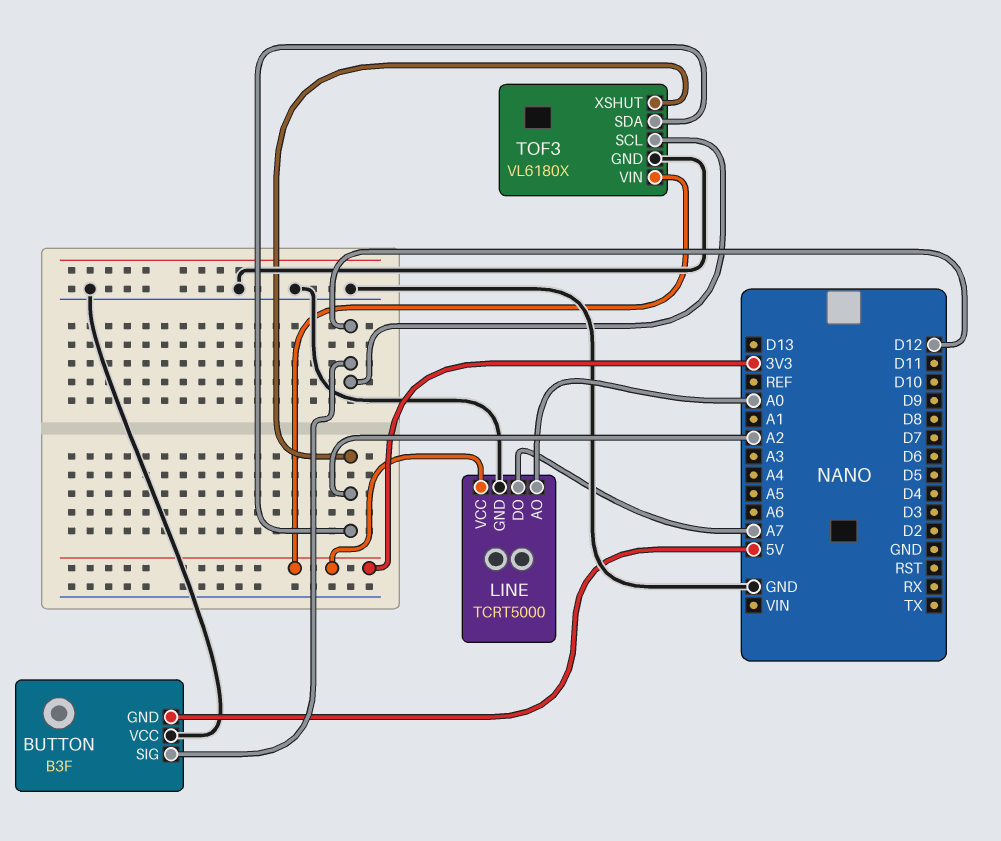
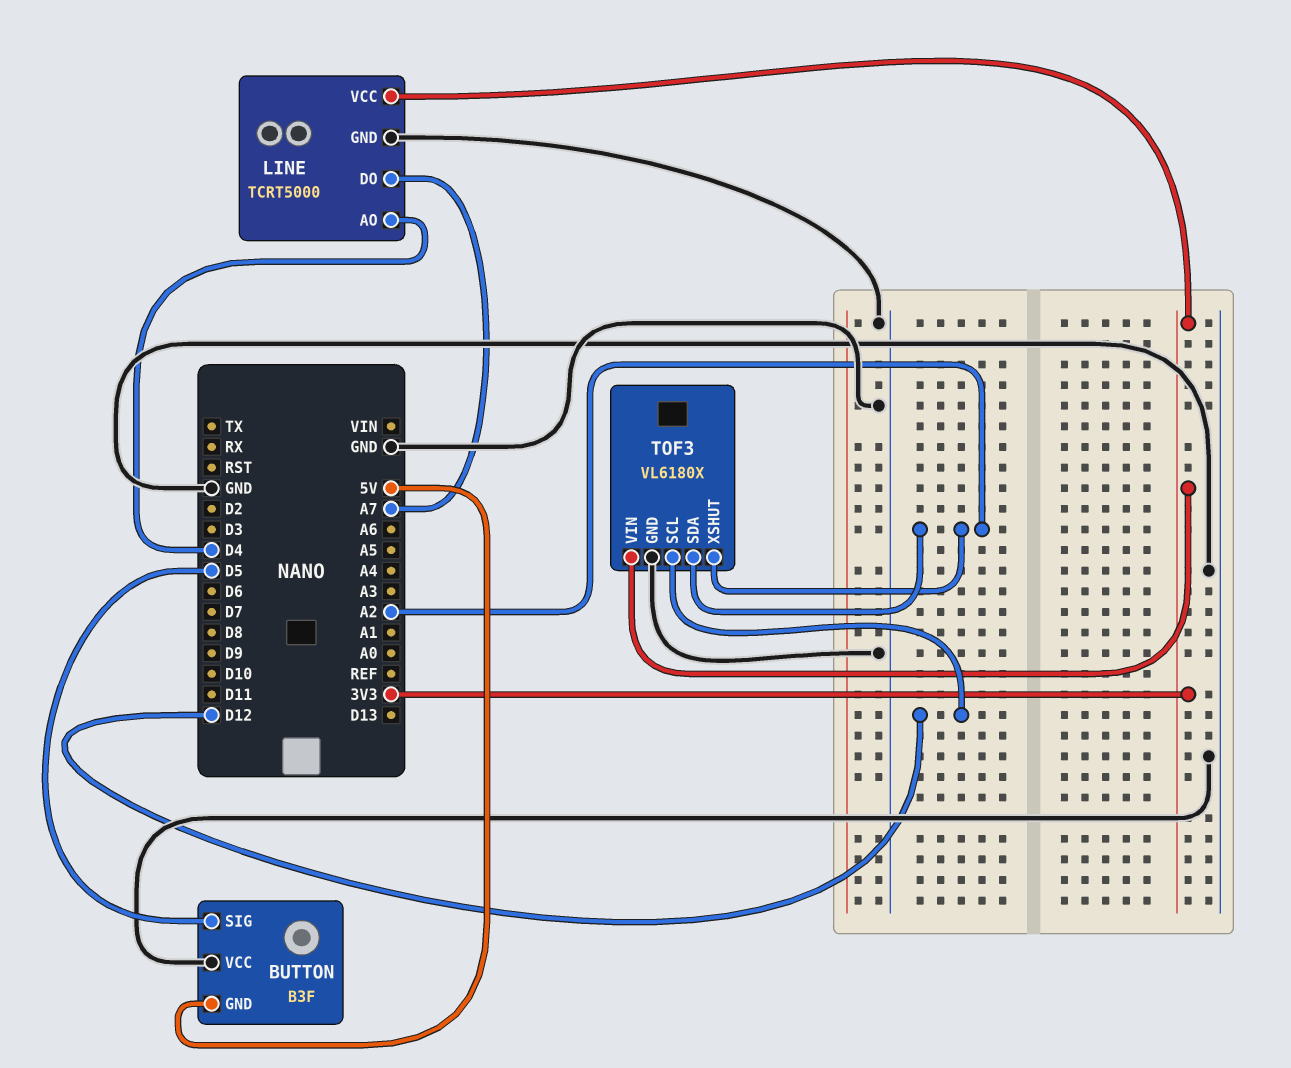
BUTTON pin SIG: D12 -> D5
LINE pin AO: A0 -> D4

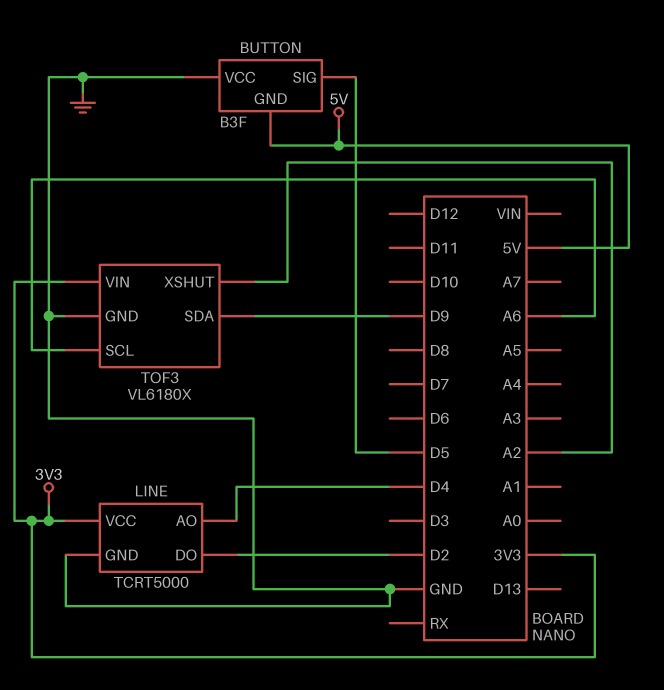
LINE pin DO: A7 -> D2
TOF3 pin SCL: D12 -> A6
TOF3 pin SDA: A2 -> D9

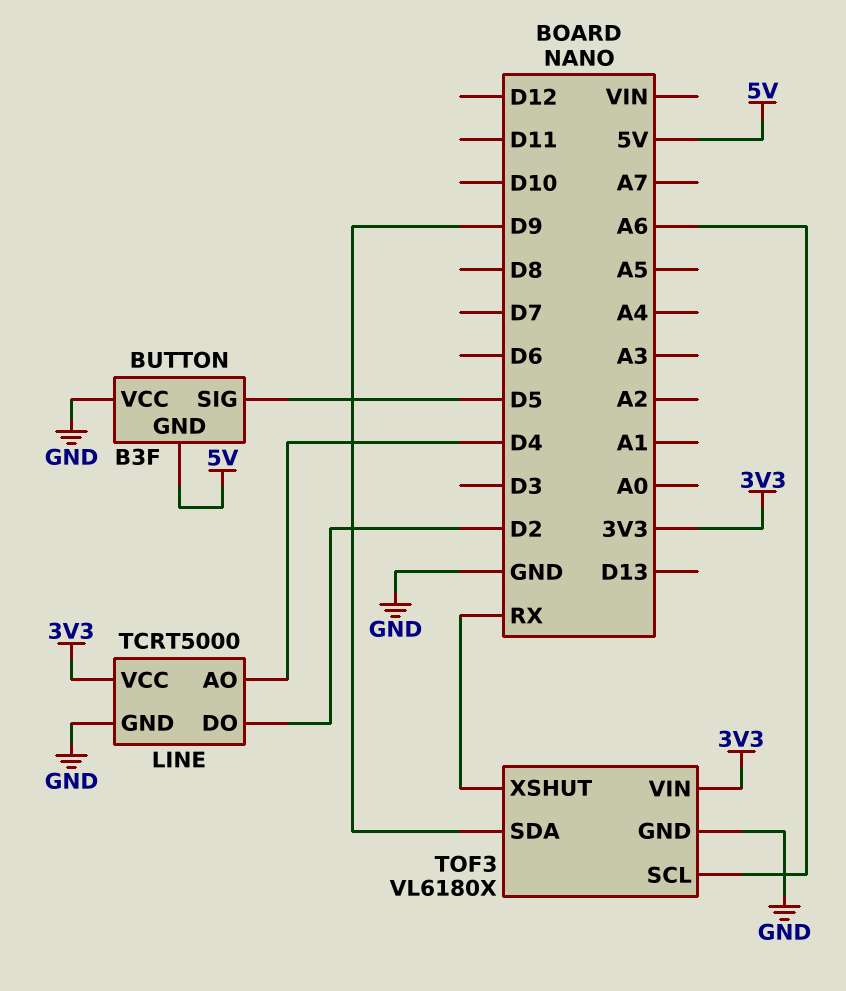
TOF3 pin XSHUT: A2 -> RX

